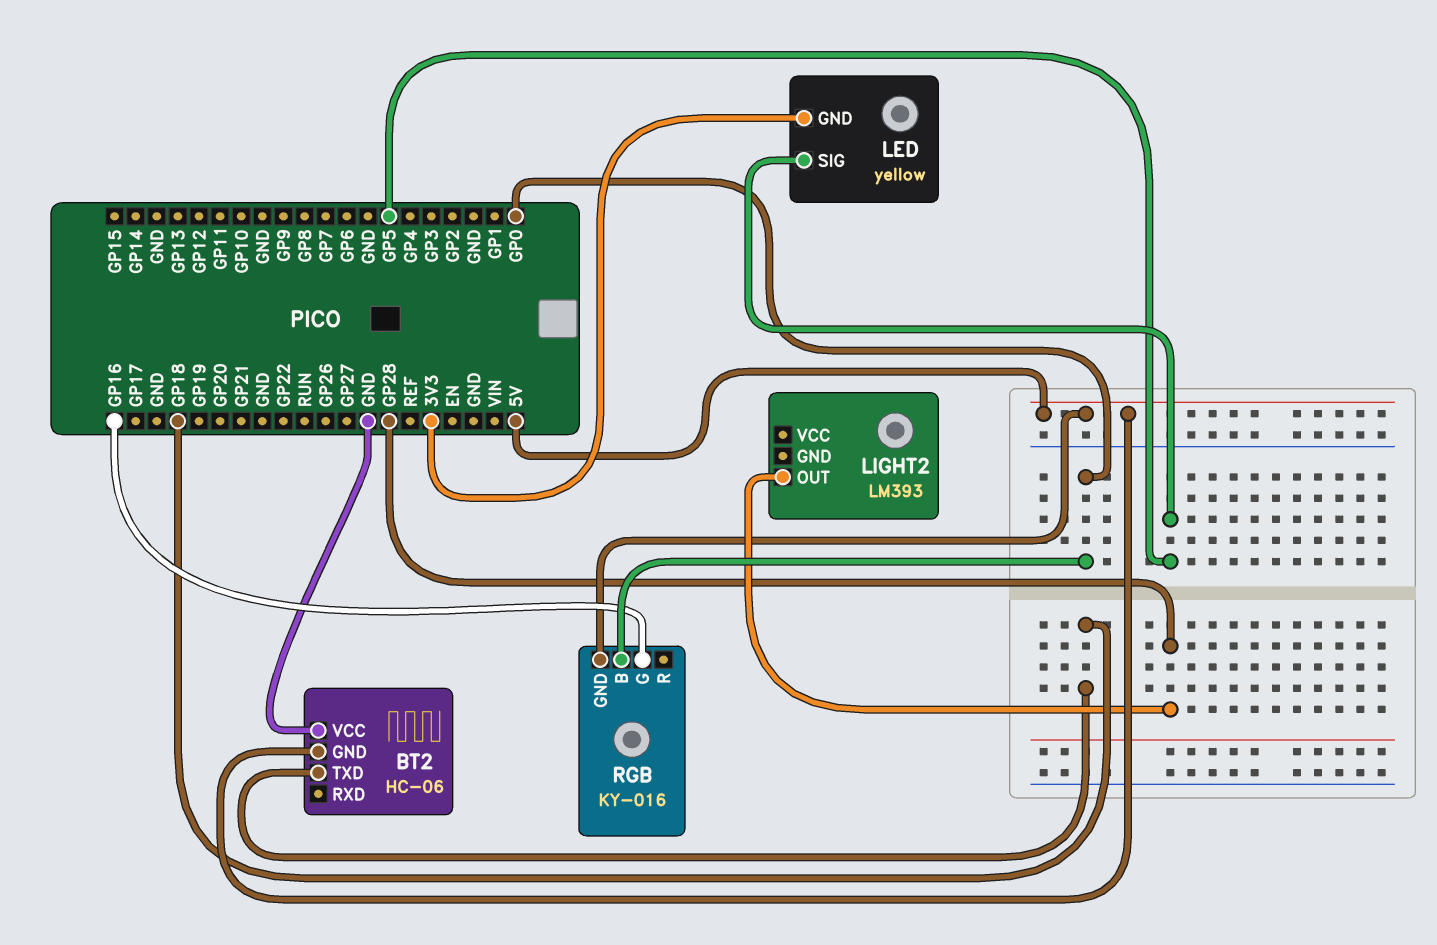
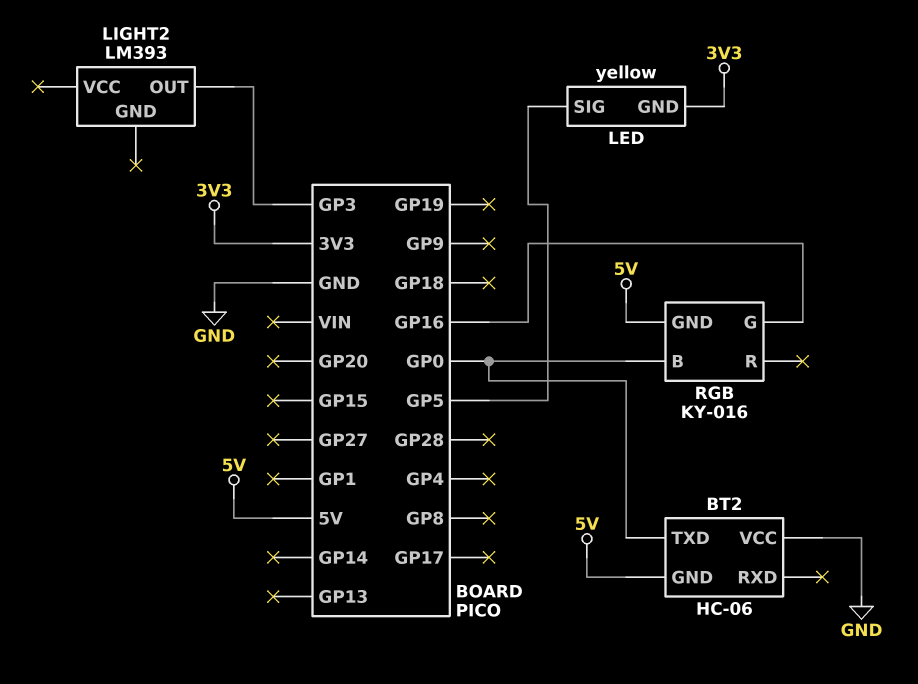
BT2 pin TXD: GP18 -> GP0
LIGHT2 pin OUT: GP28 -> GP3

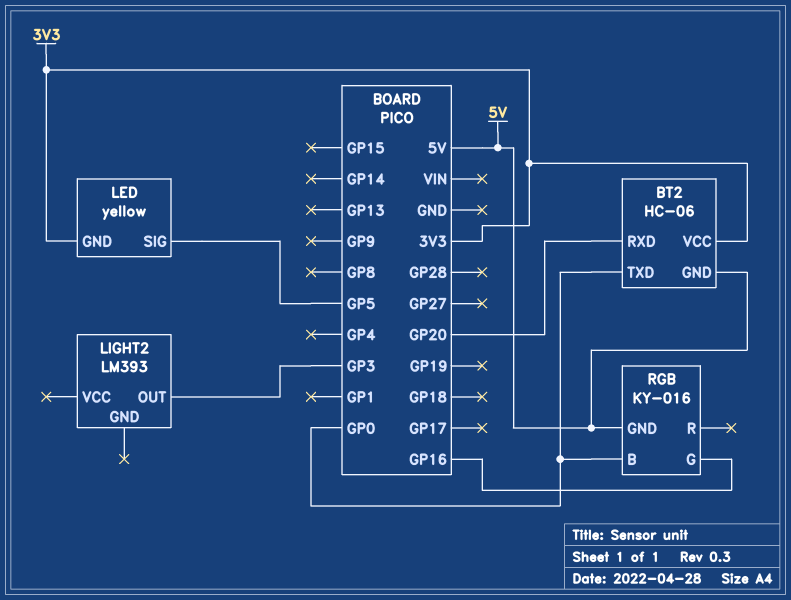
BT2 pin RXD: none -> GP20
BT2 pin VCC: GND -> 3V3

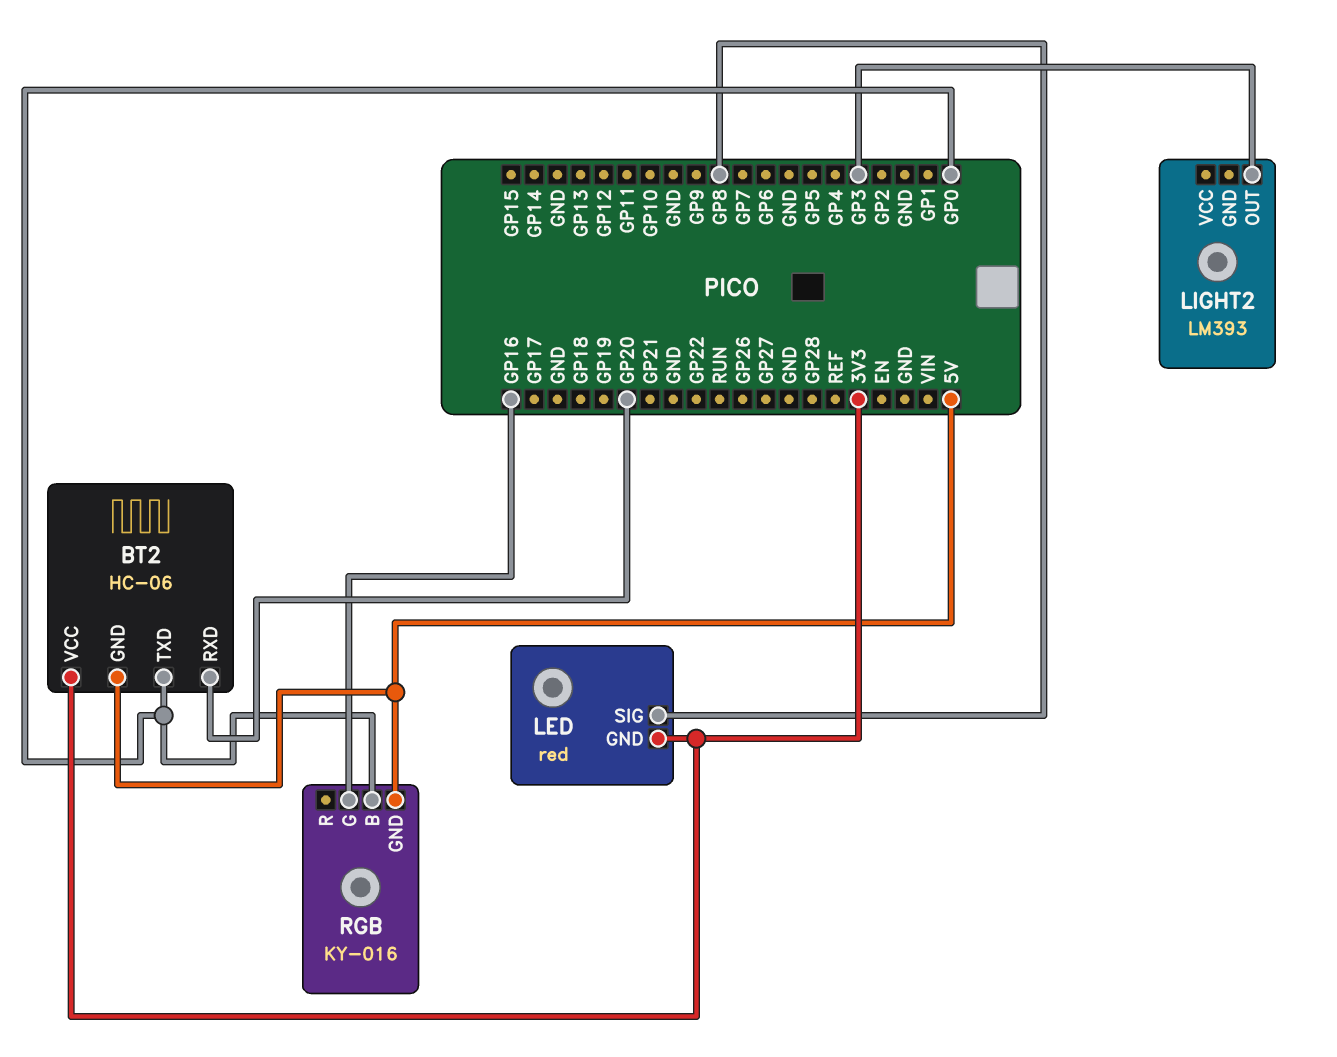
LED: yellow -> red
LED pin SIG: GP5 -> GP8

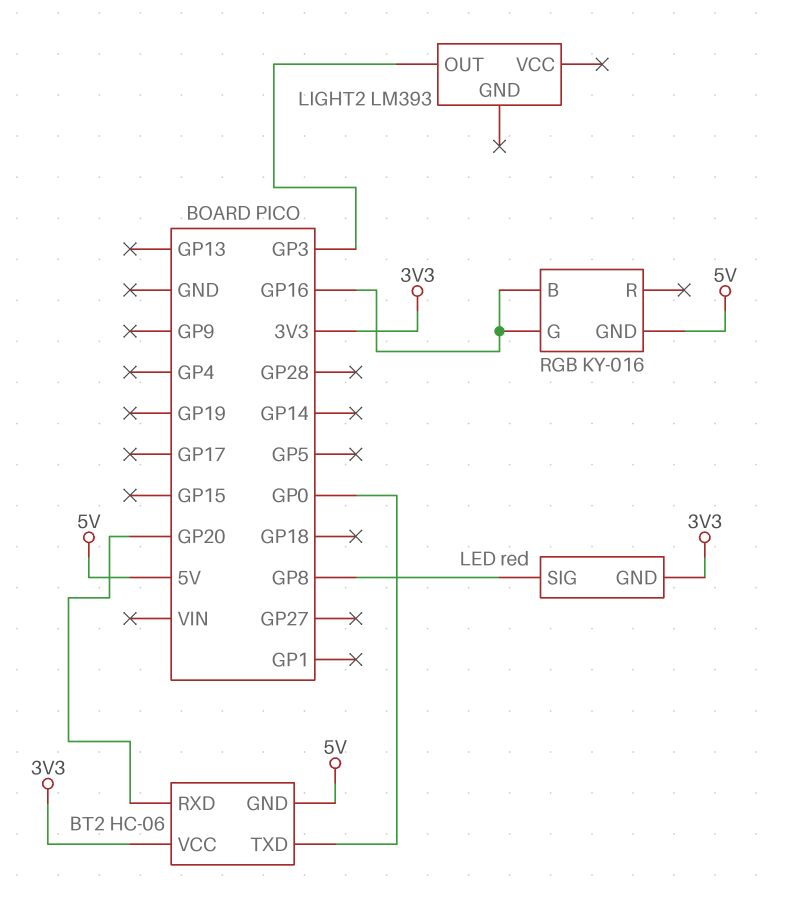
RGB pin B: GP0 -> GP16

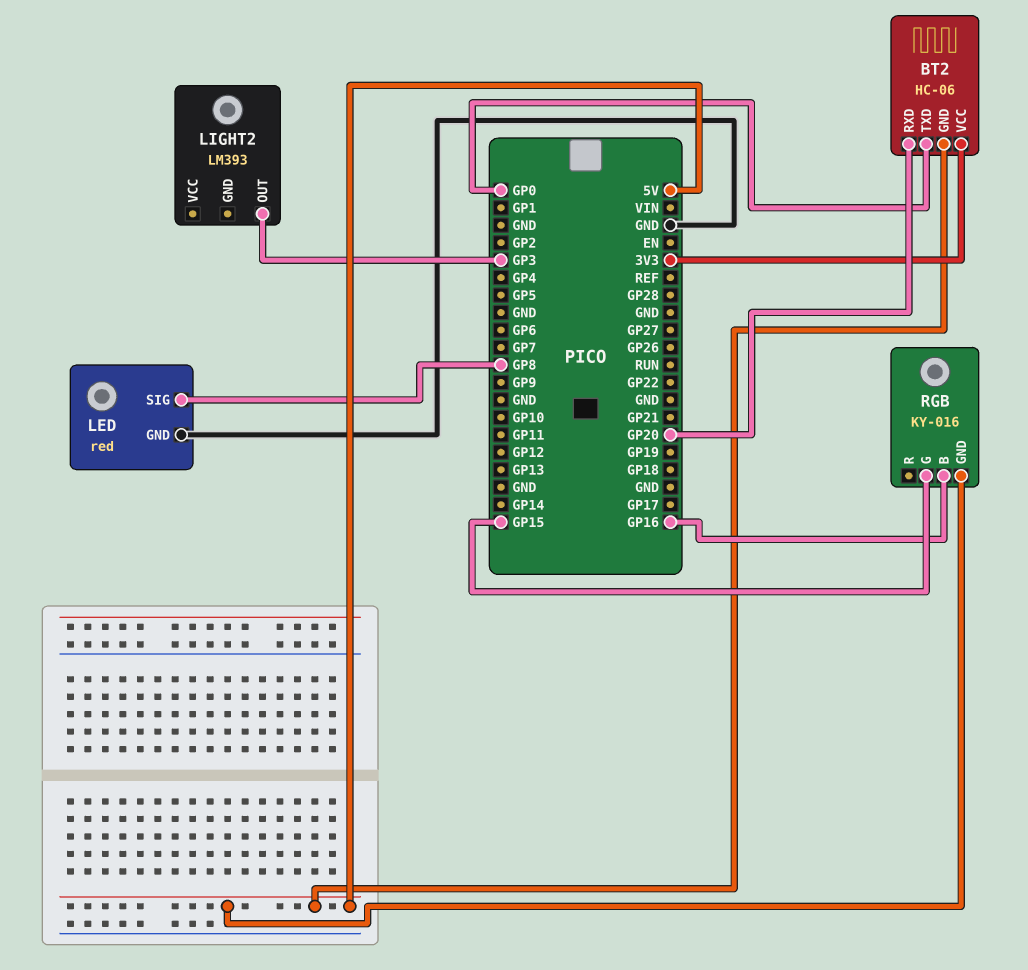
LED pin GND: 3V3 -> GND
RGB pin G: GP16 -> GP15

